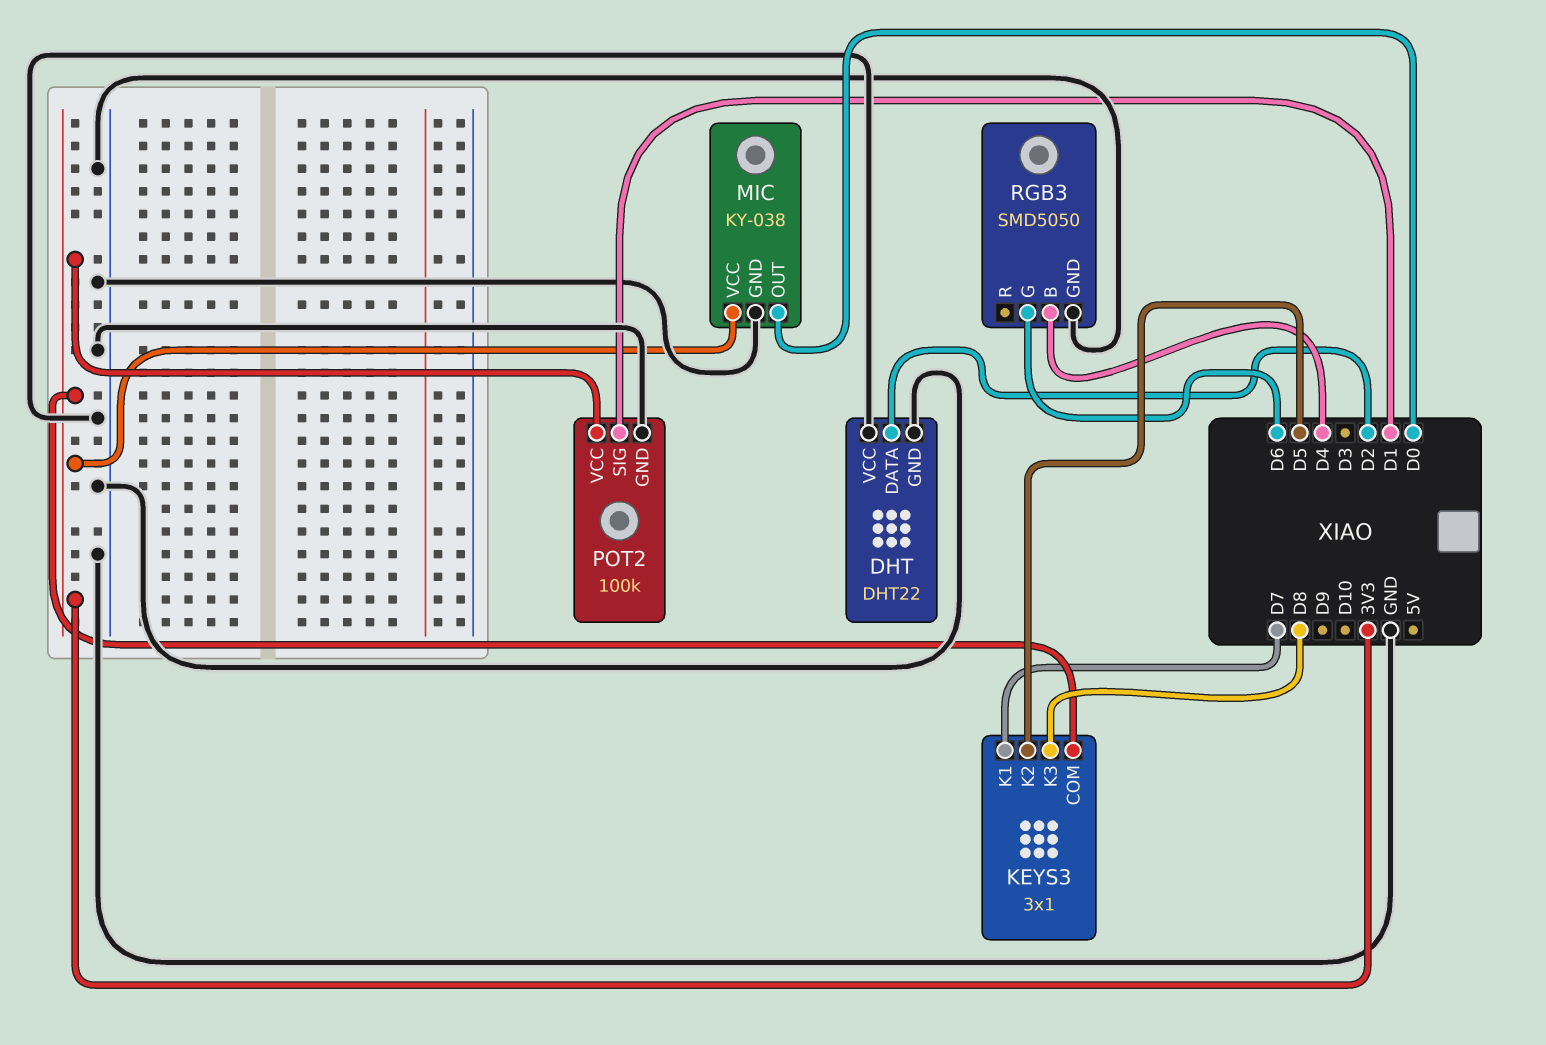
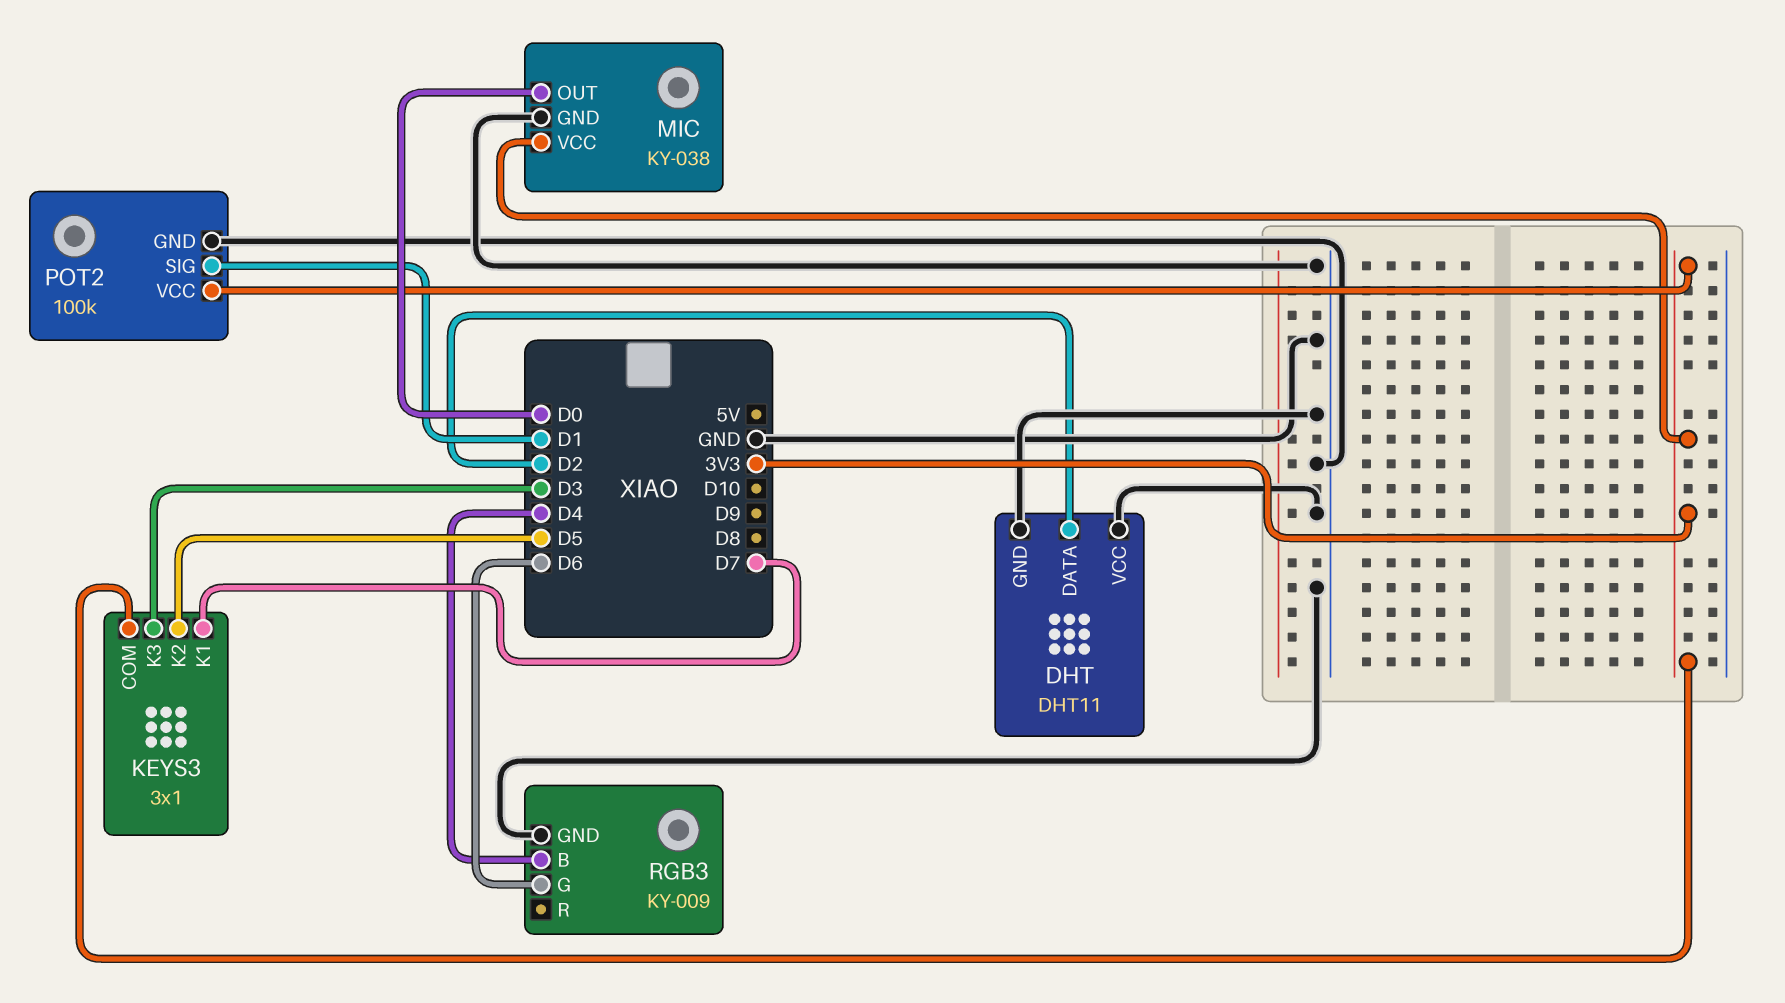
DHT: DHT22 -> DHT11
KEYS3 pin K3: D8 -> D3
RGB3: SMD5050 -> KY-009

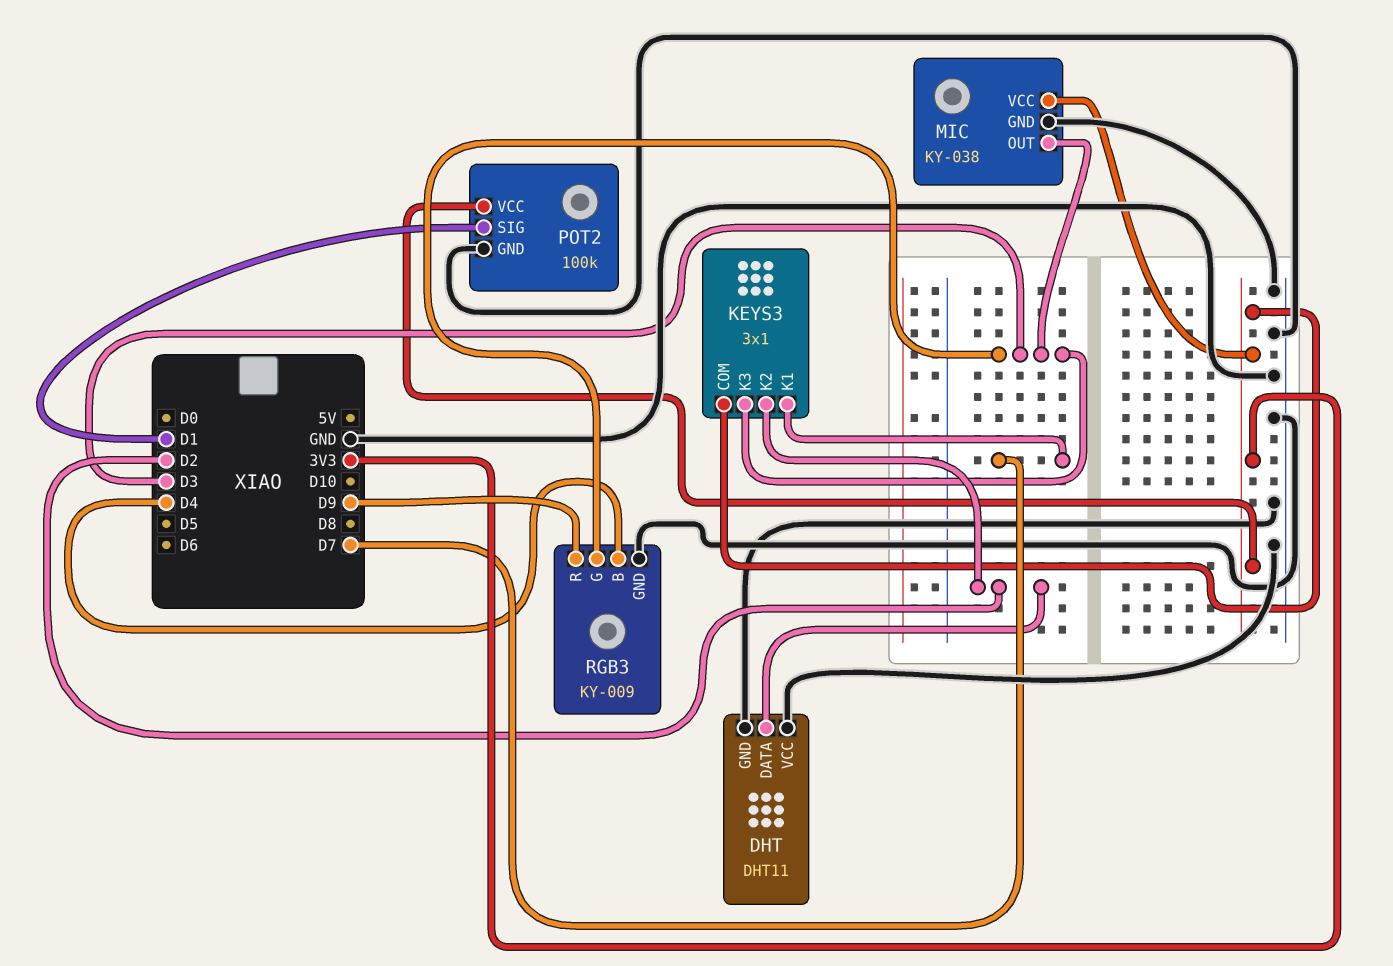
KEYS3 pin K2: D5 -> D2
MIC pin OUT: D0 -> D3
RGB3 pin G: D6 -> D3
RGB3 pin R: none -> D9

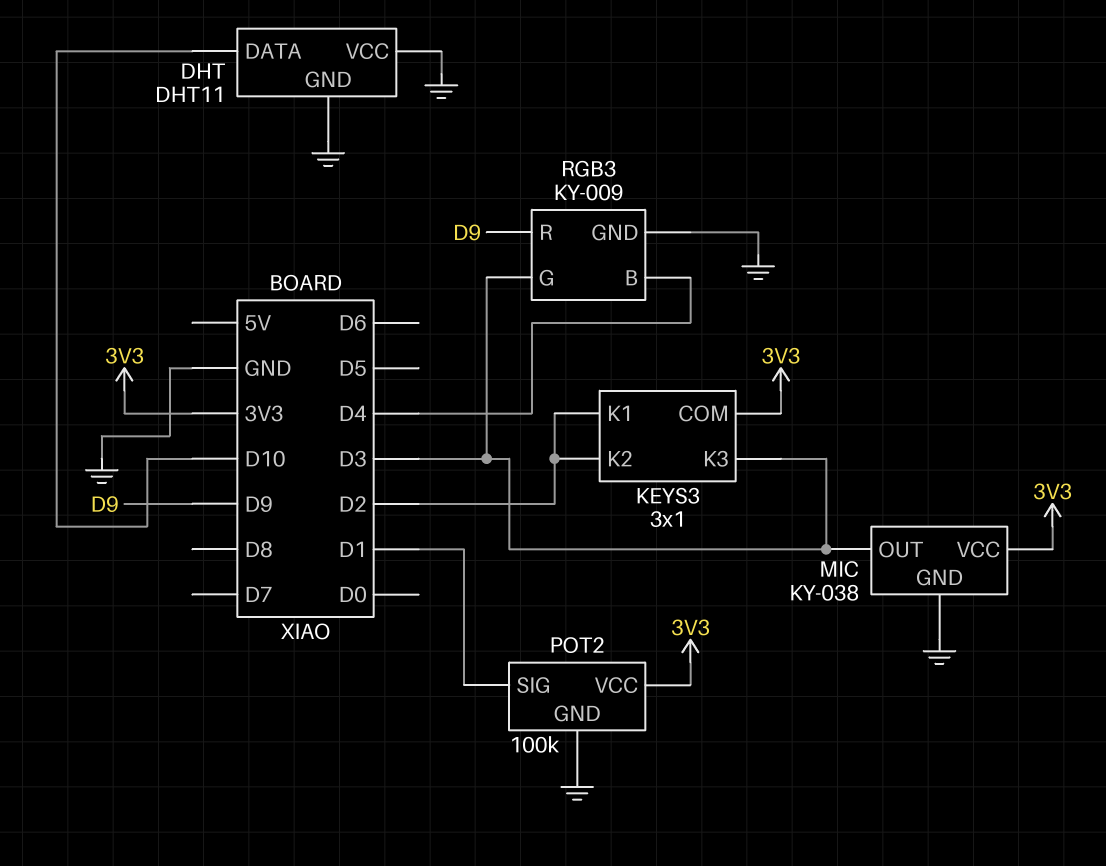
DHT pin DATA: D2 -> D10
KEYS3 pin K1: D7 -> D2

